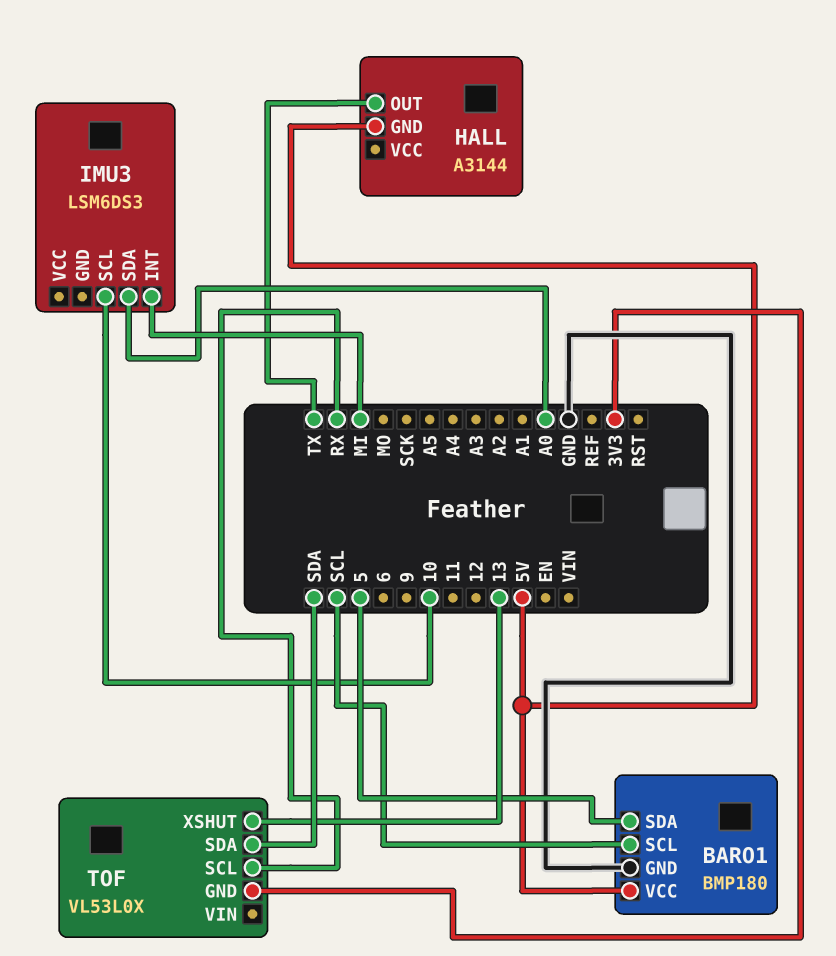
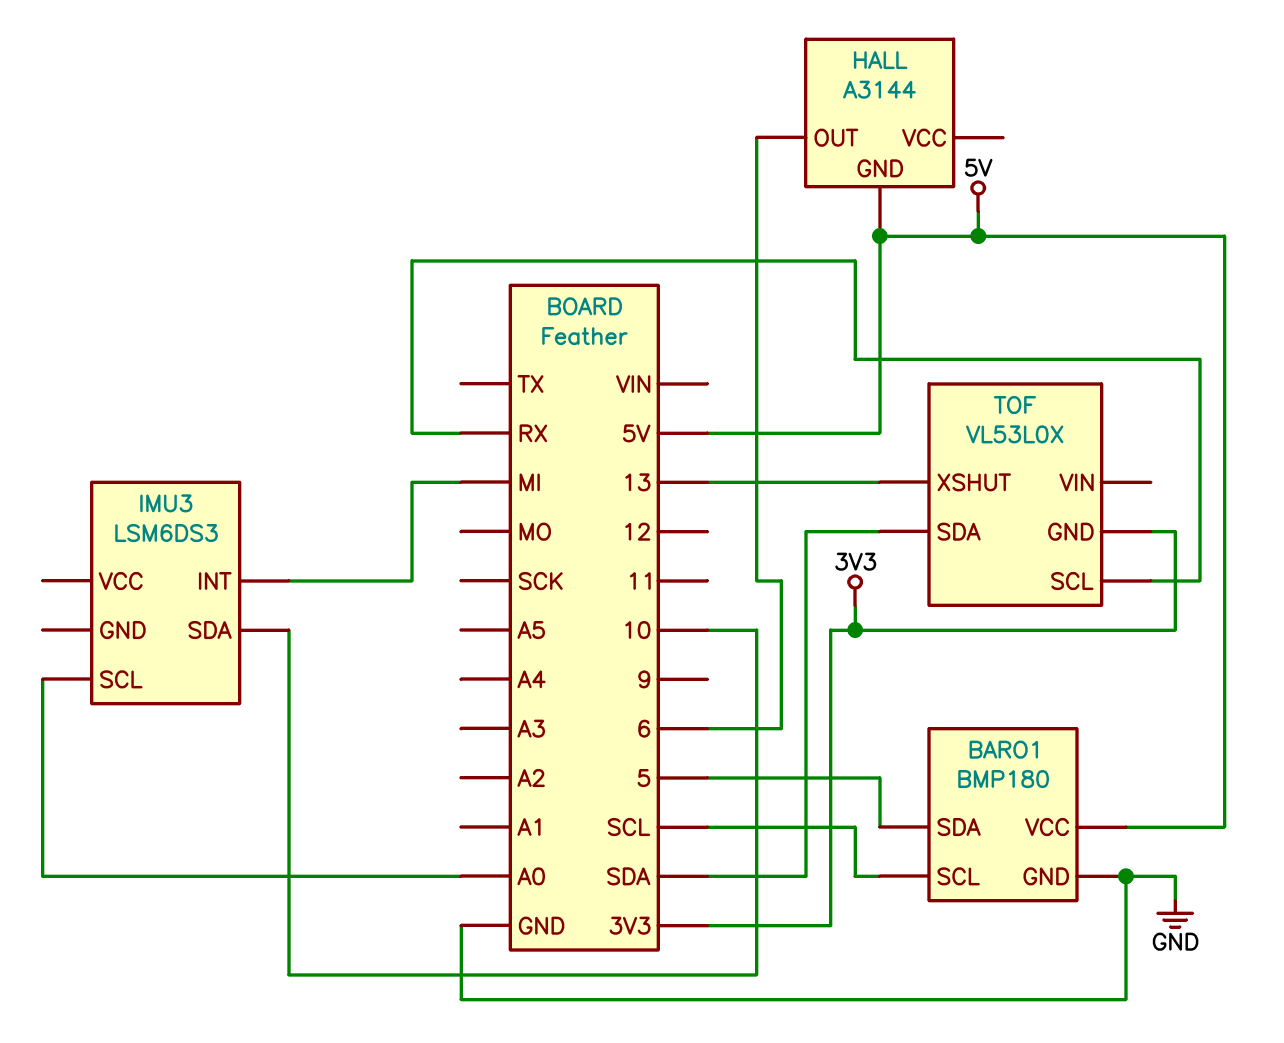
HALL pin OUT: TX -> 6
IMU3 pin SCL: 10 -> A0
IMU3 pin SDA: A0 -> 10

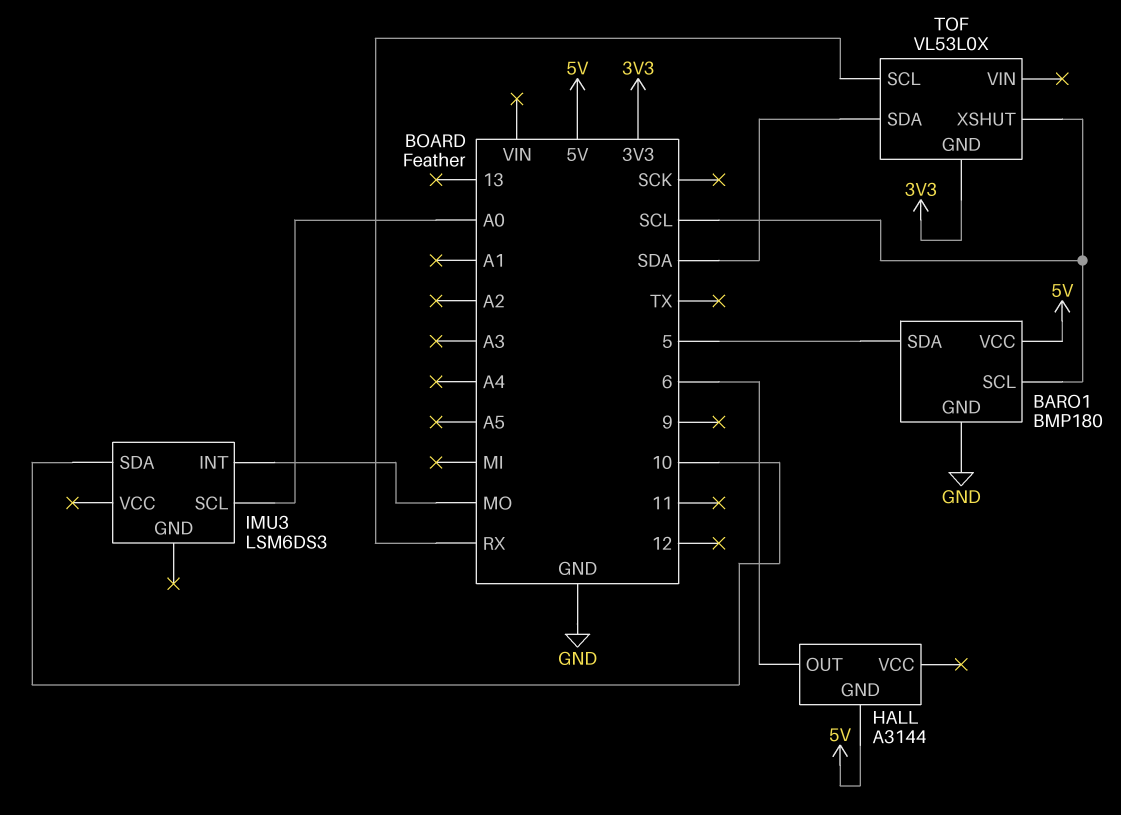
IMU3 pin INT: MI -> MO
TOF pin XSHUT: 13 -> SCL

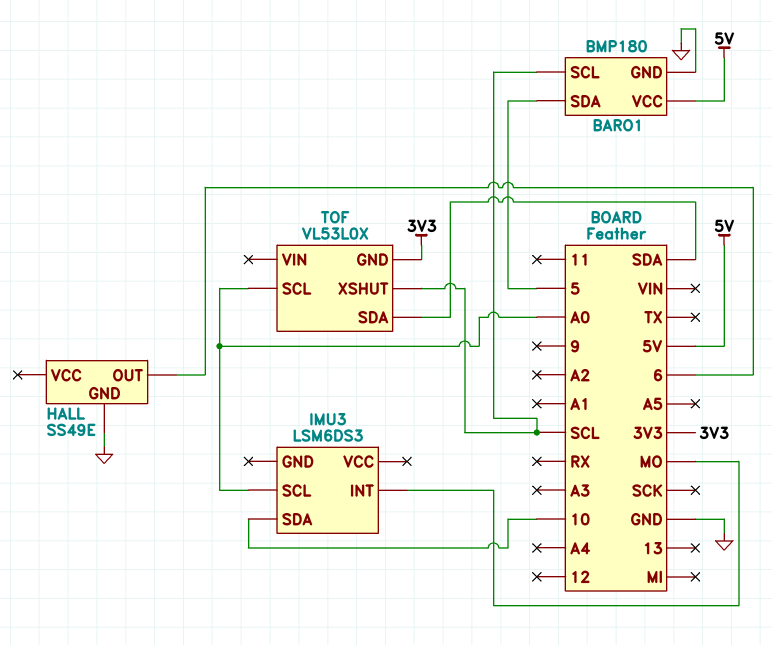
HALL: A3144 -> SS49E
HALL pin GND: 5V -> GND
TOF pin SCL: RX -> A0

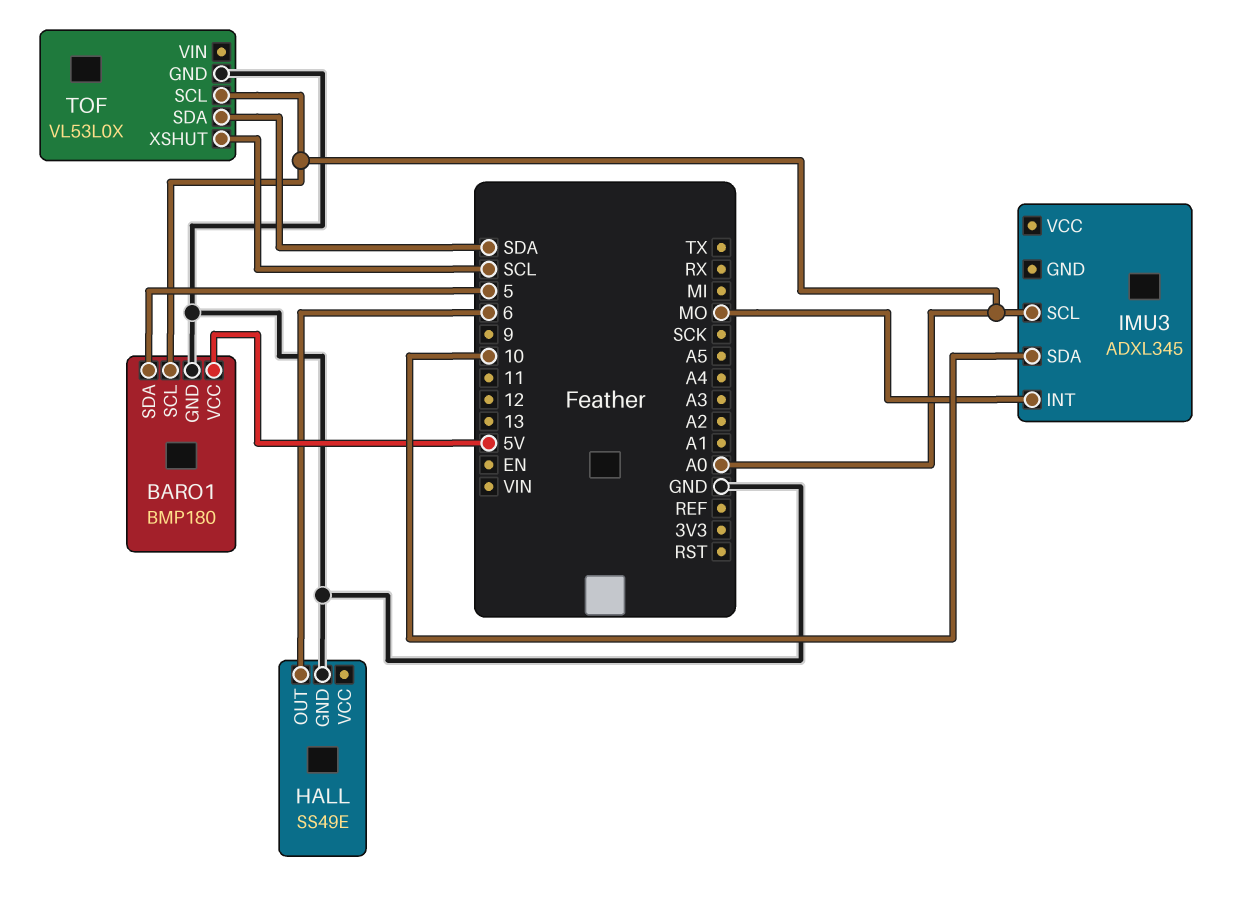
BARO1 pin SCL: SCL -> A0
IMU3: LSM6DS3 -> ADXL345
TOF pin GND: 3V3 -> GND

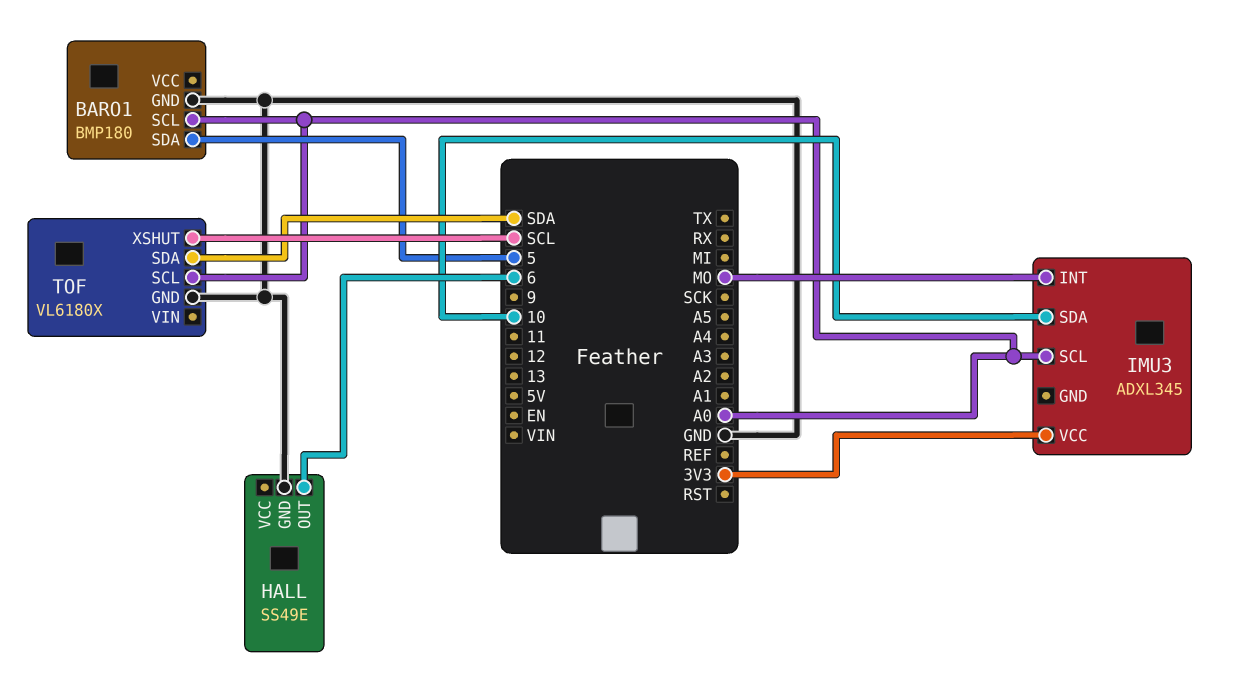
BARO1 pin VCC: 5V -> none
IMU3 pin VCC: none -> 3V3
TOF: VL53L0X -> VL6180X

